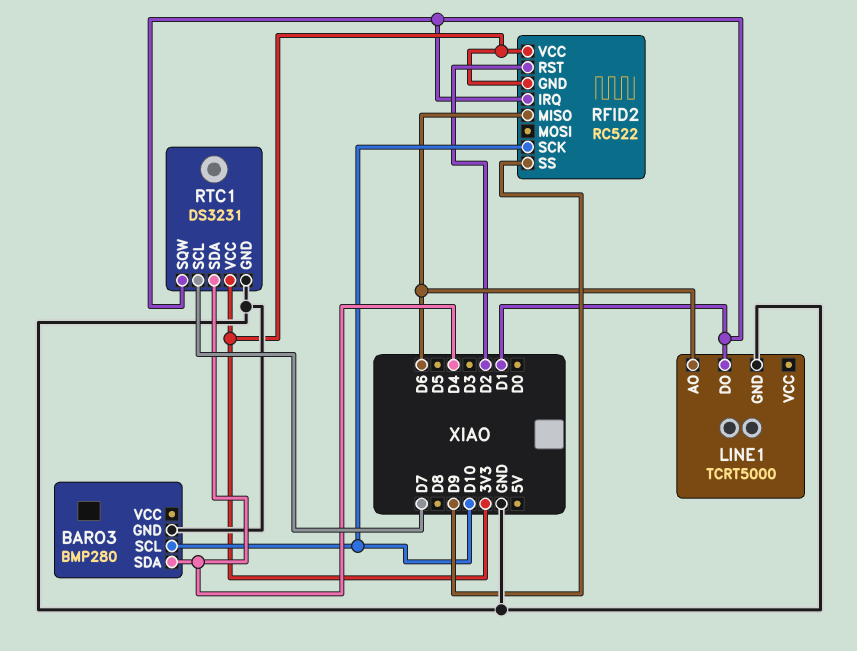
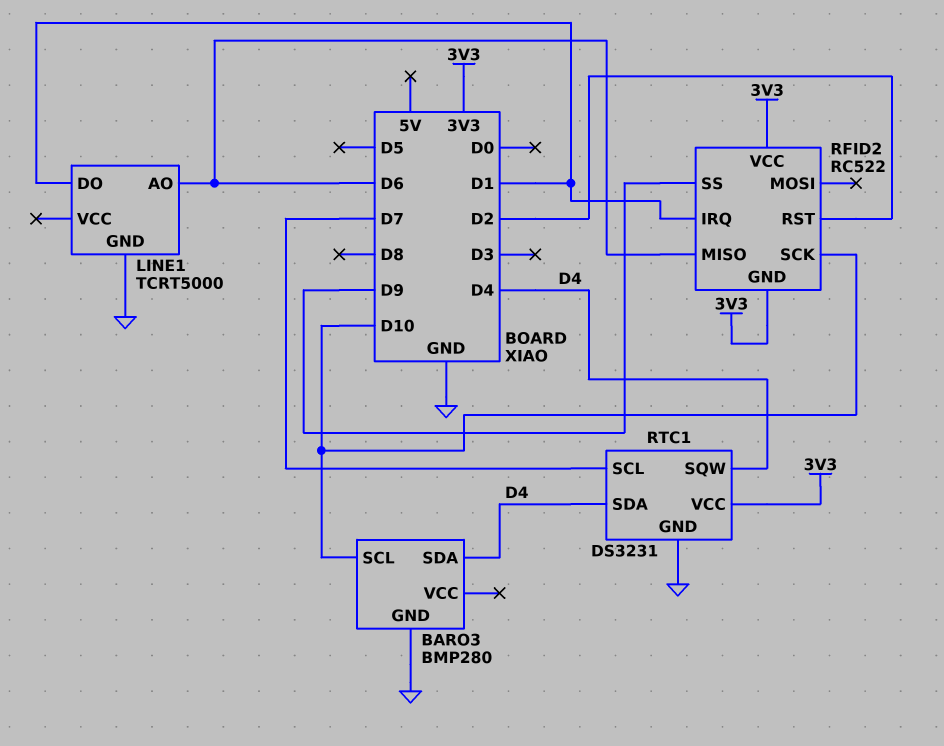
RTC1 pin SQW: D1 -> D4

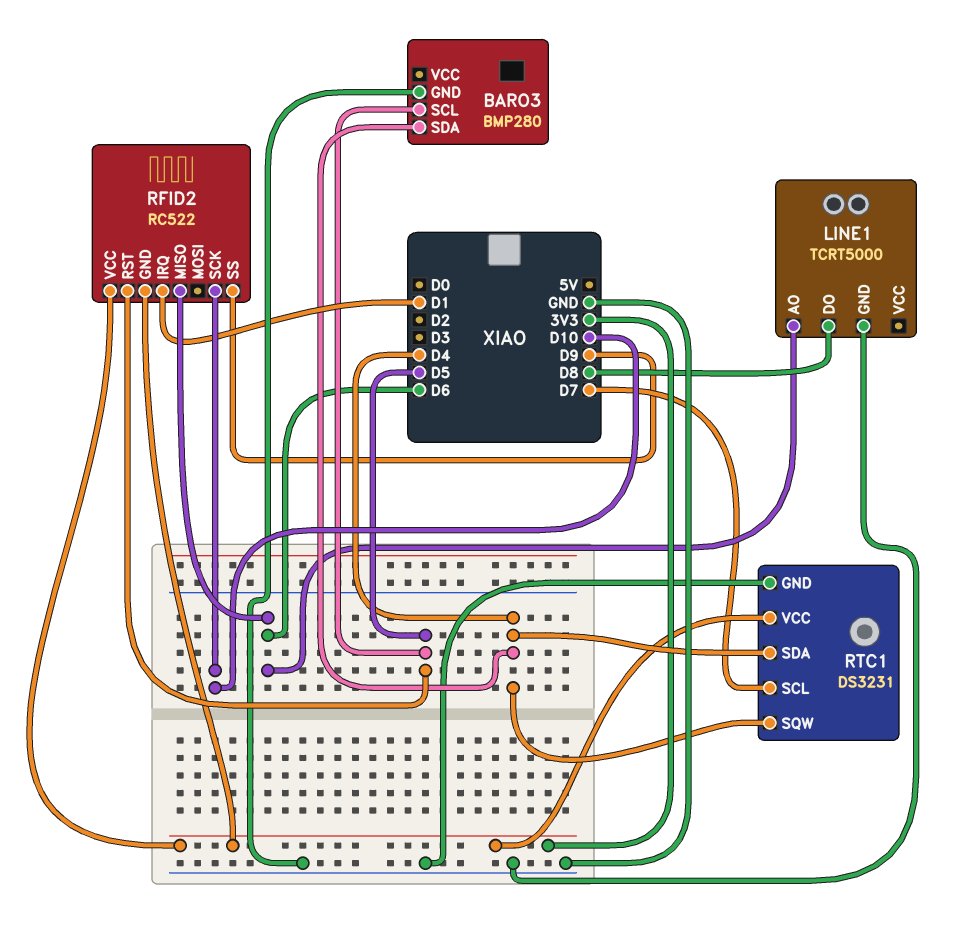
BARO3 pin SCL: D10 -> D5
LINE1 pin DO: D1 -> D8
RFID2 pin RST: D2 -> D5

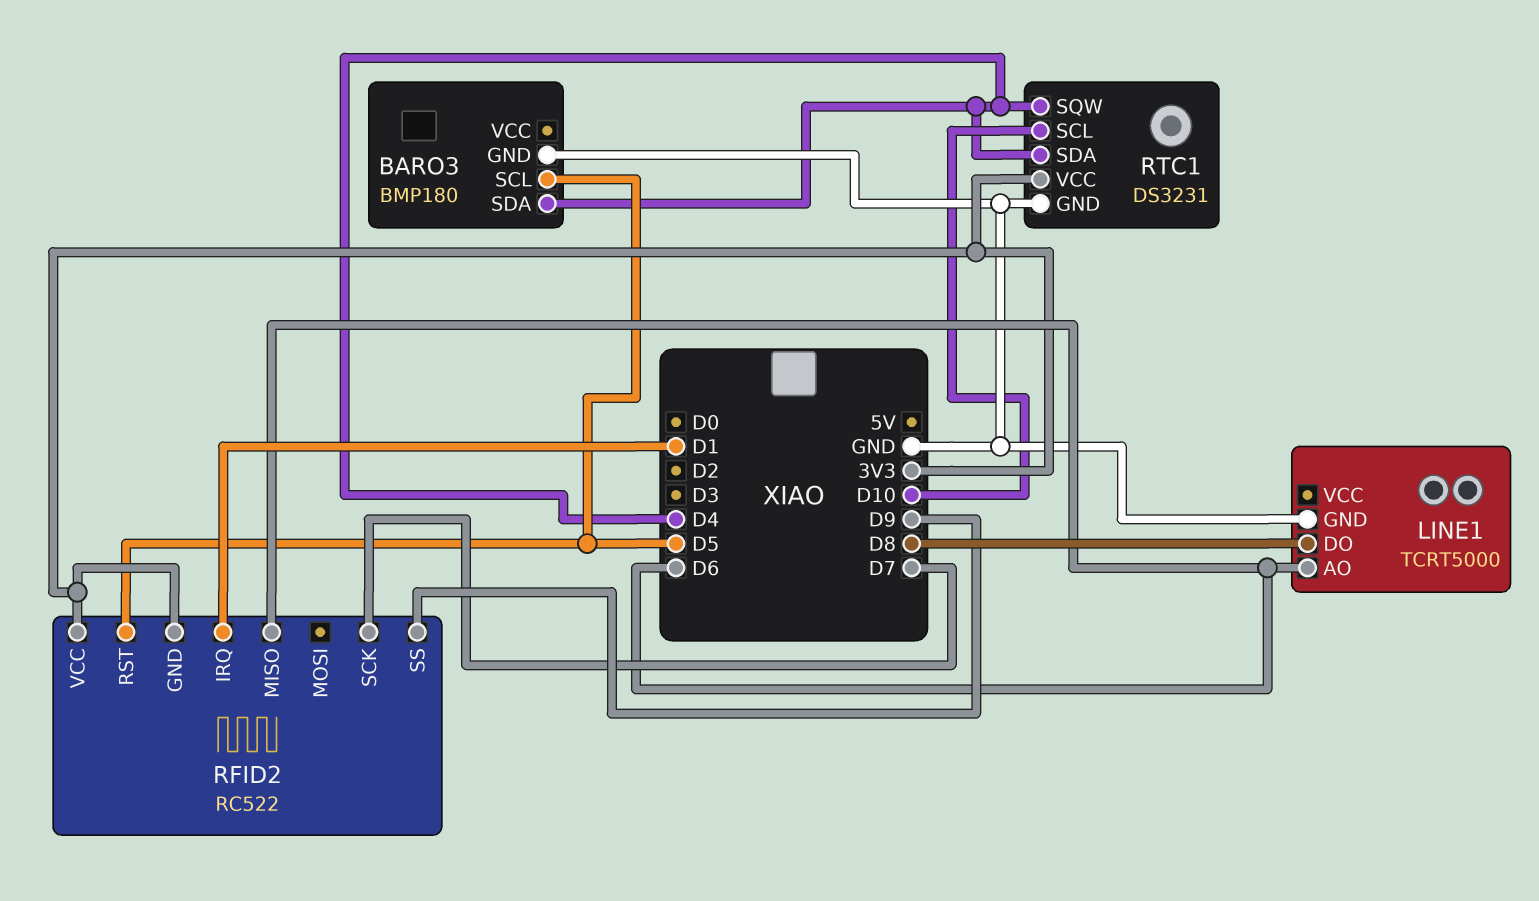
BARO3: BMP280 -> BMP180
RFID2 pin SCK: D10 -> D7
RTC1 pin SCL: D7 -> D10

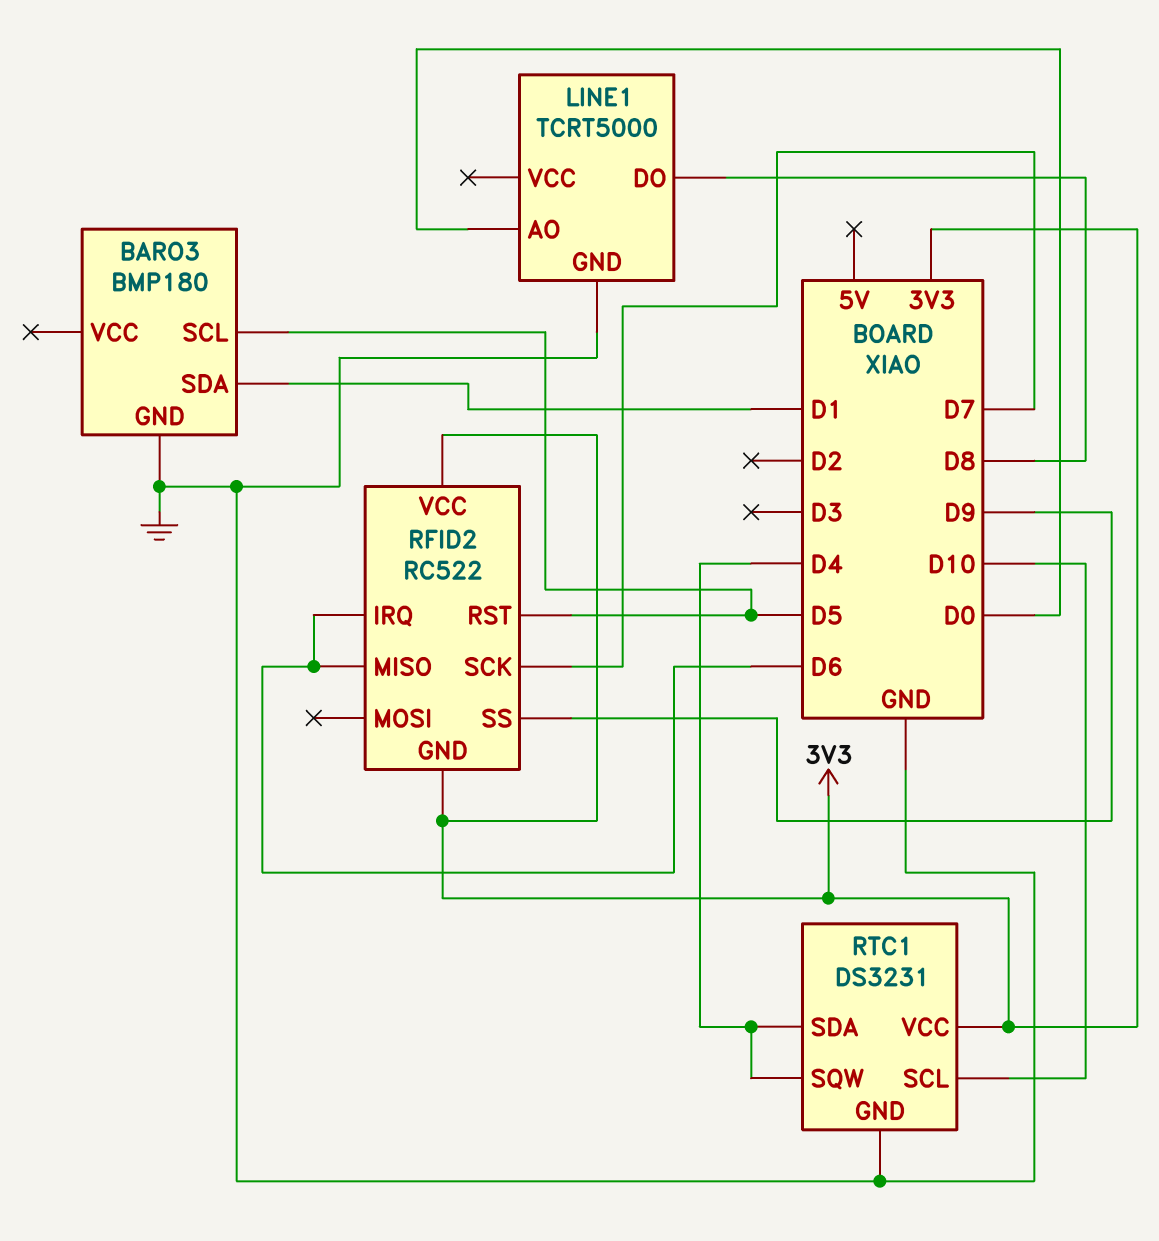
BARO3 pin SDA: D4 -> D1
LINE1 pin AO: D6 -> D0
RFID2 pin IRQ: D1 -> D6

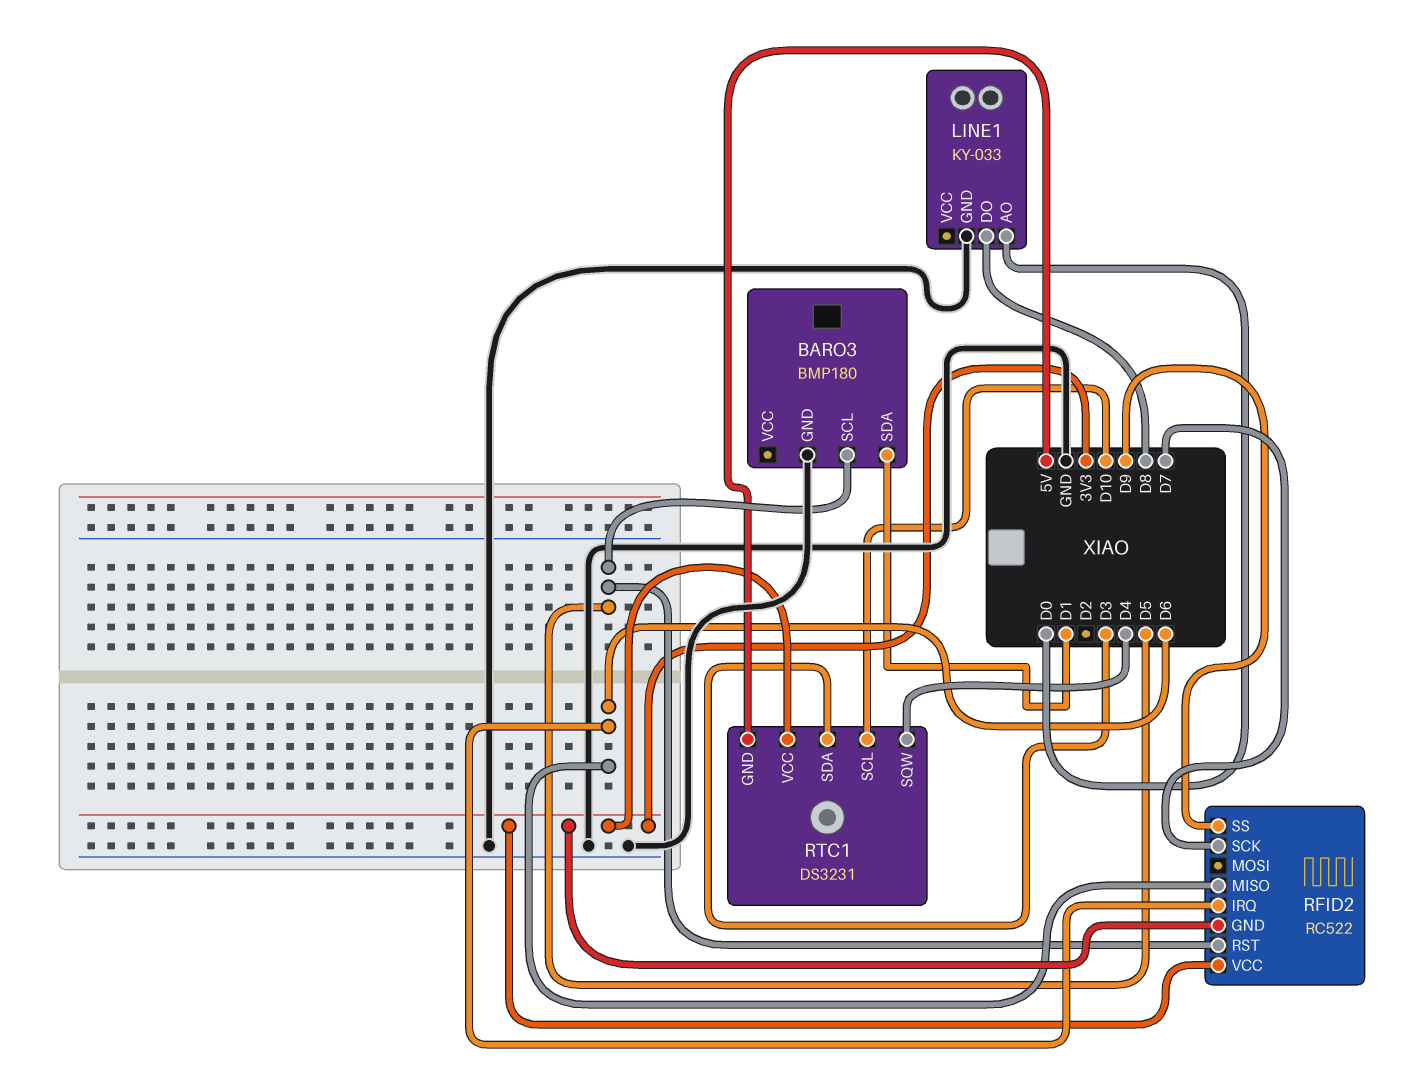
LINE1: TCRT5000 -> KY-033
RTC1 pin GND: GND -> 5V
RTC1 pin SDA: D4 -> D3

